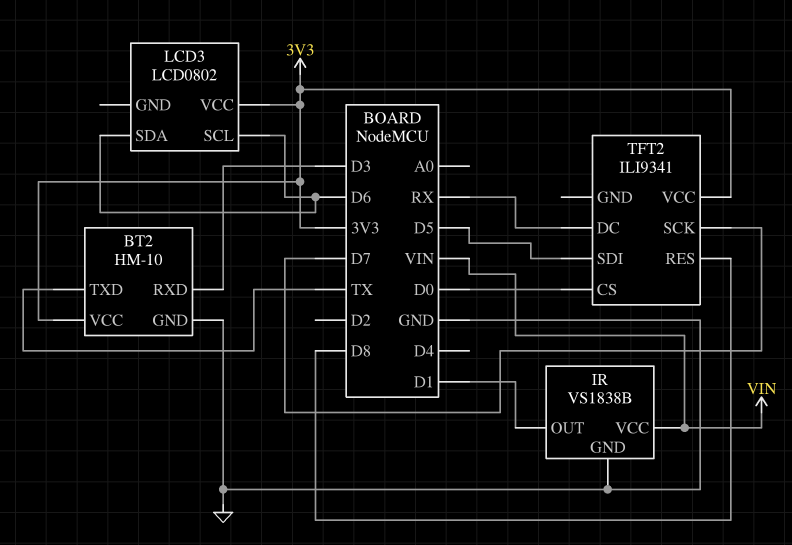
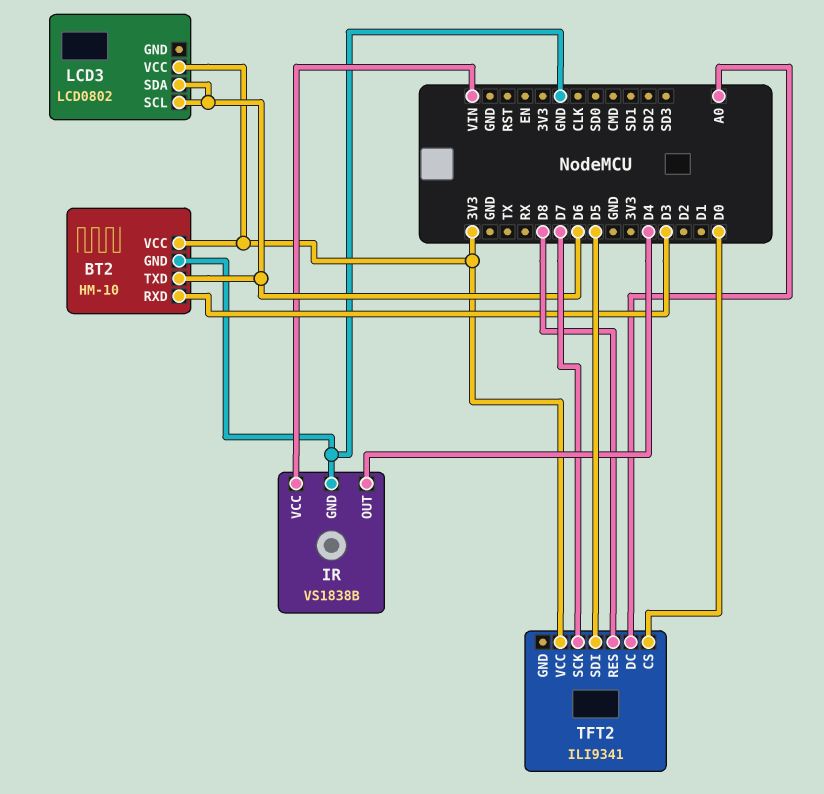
BT2 pin TXD: TX -> D6
IR pin OUT: D1 -> D4
TFT2 pin DC: RX -> A0

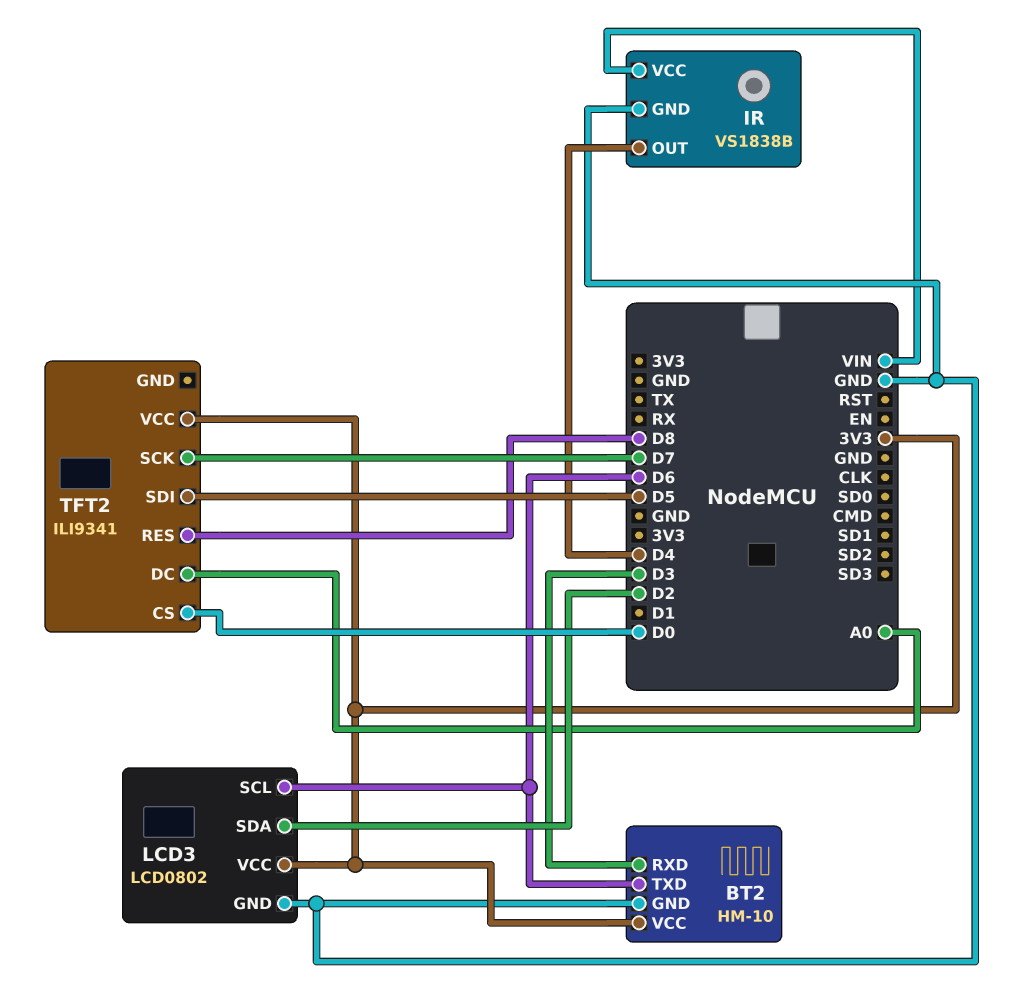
LCD3 pin GND: none -> GND
LCD3 pin SDA: D6 -> D2

